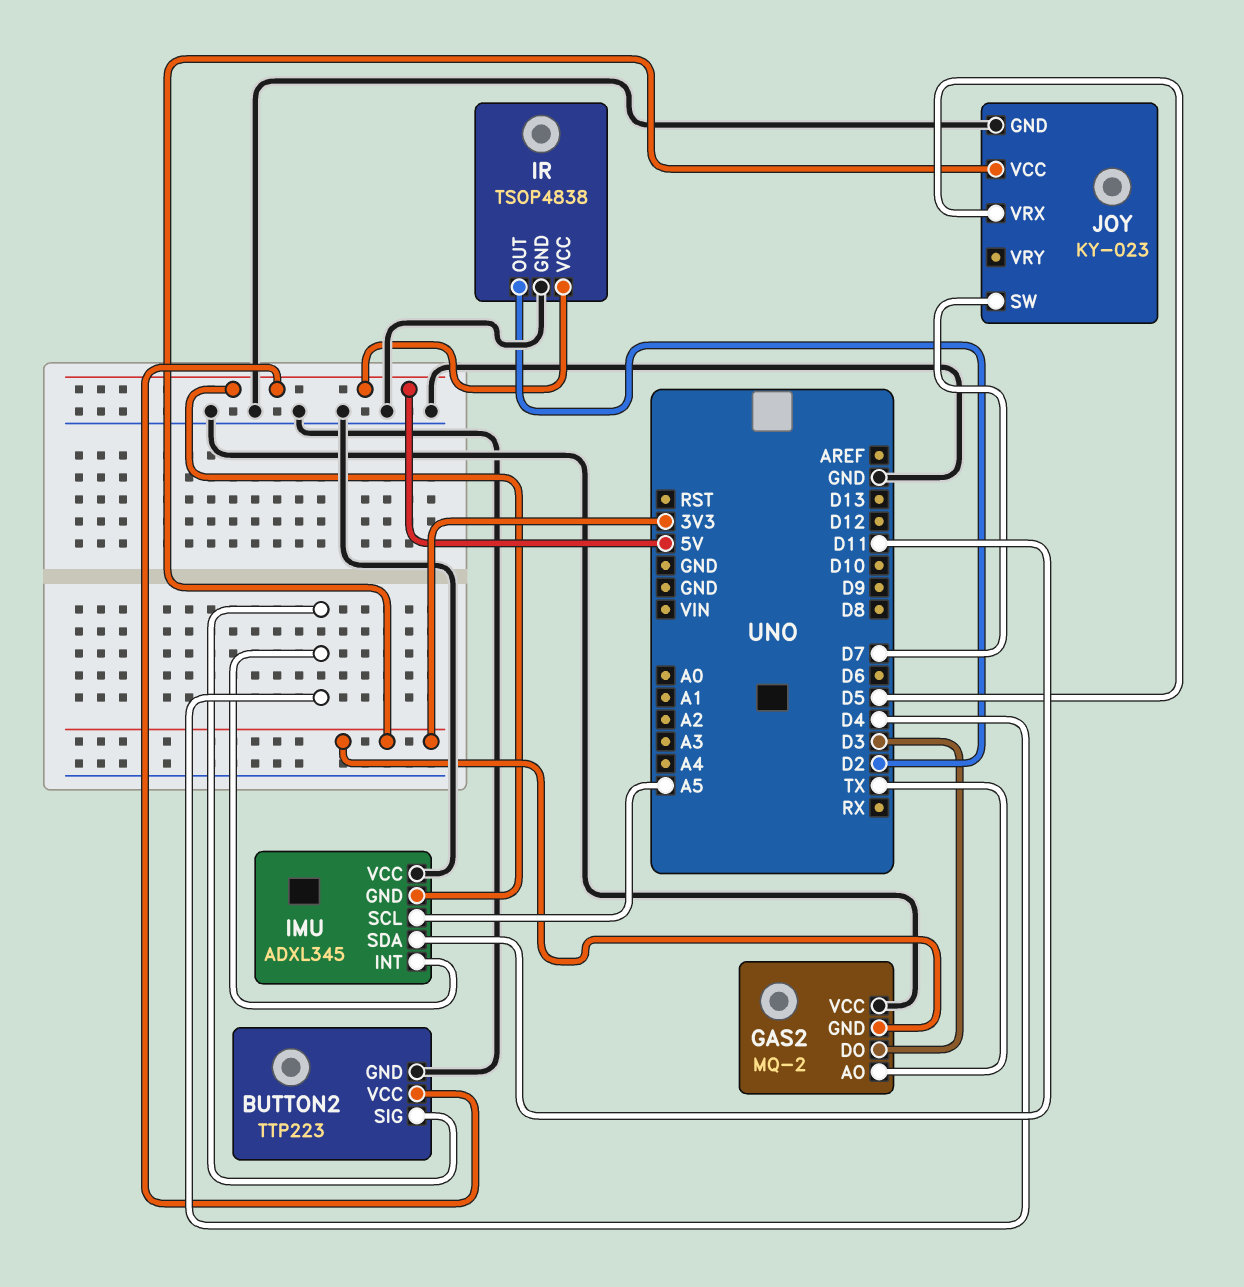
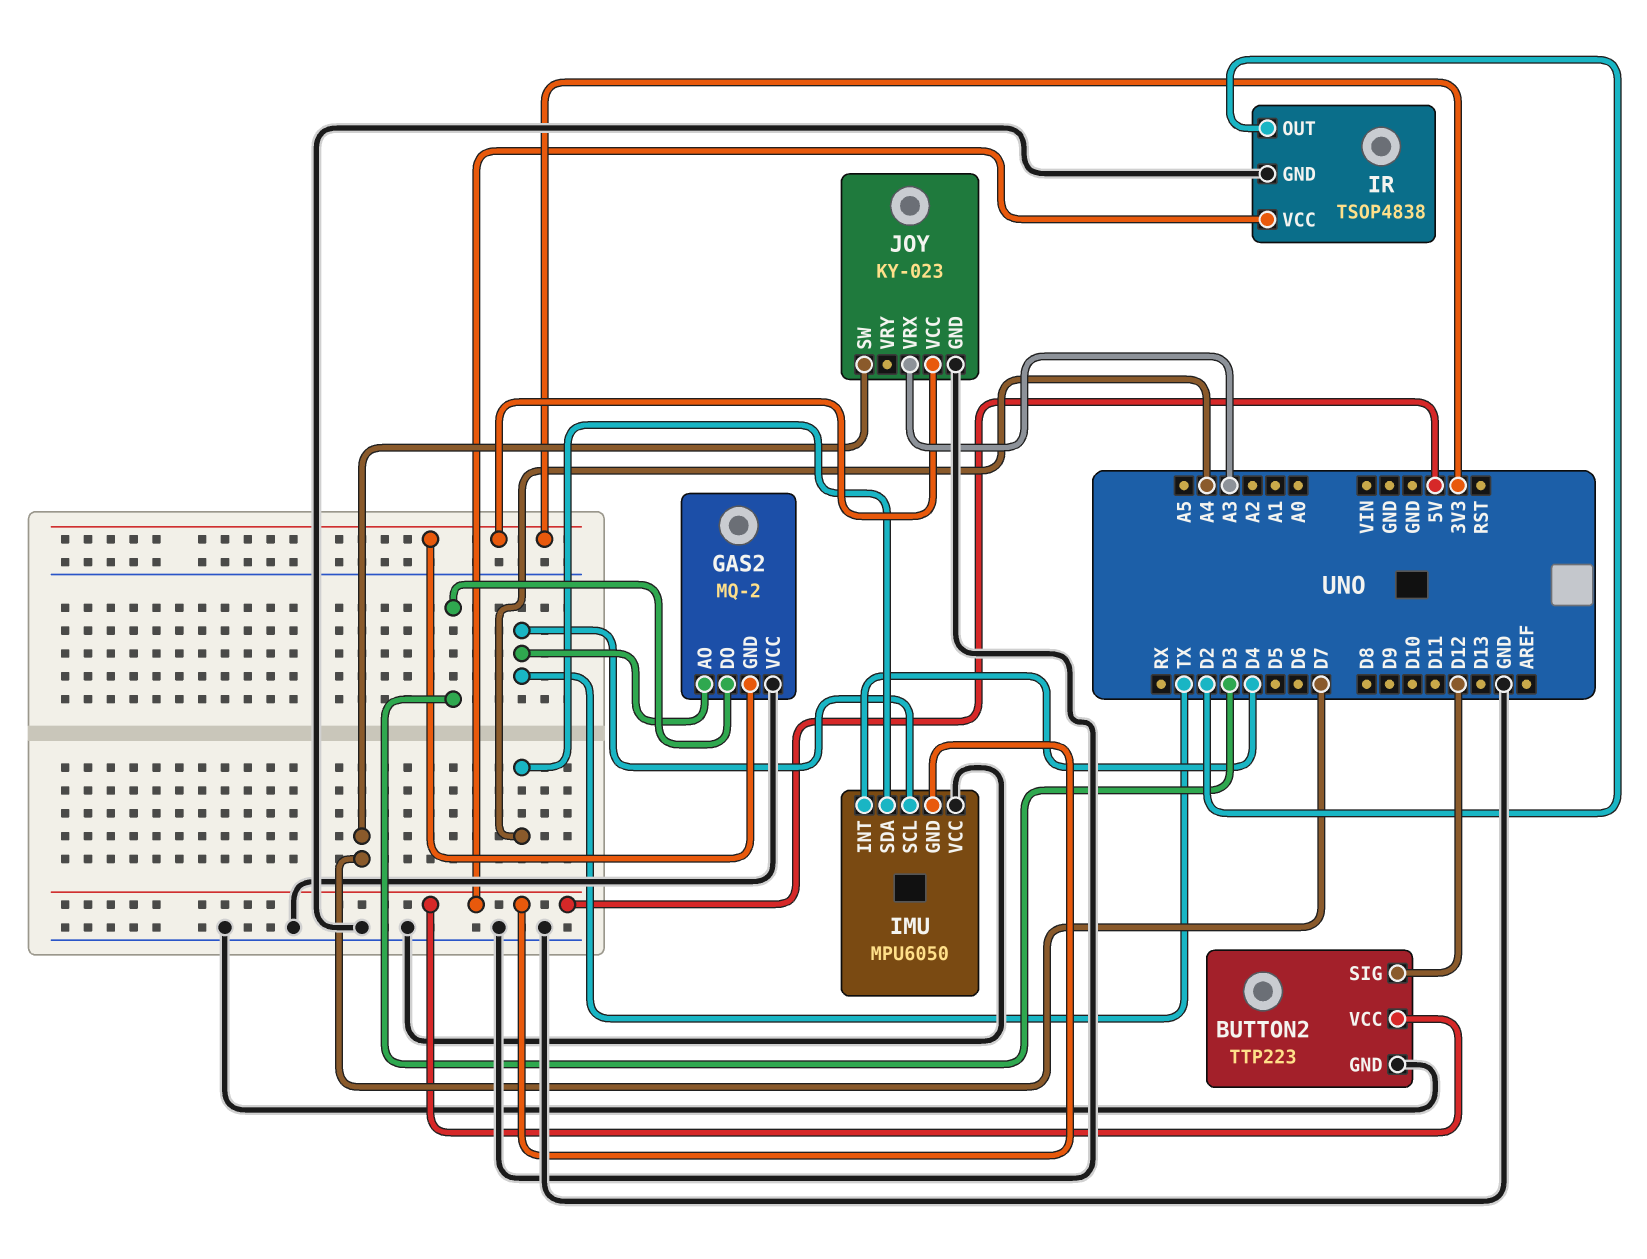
BUTTON2 pin SIG: D4 -> D12
IMU: ADXL345 -> MPU6050
IMU pin SCL: A5 -> TX
IMU pin SDA: D11 -> A4
JOY pin VRX: D5 -> A3

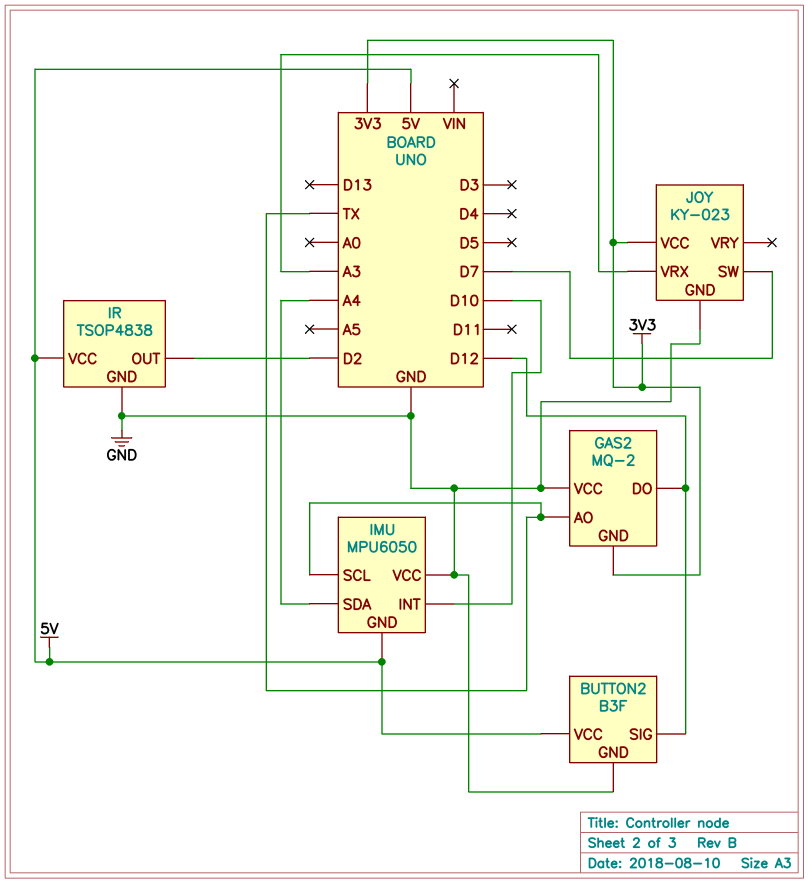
BUTTON2: TTP223 -> B3F
GAS2 pin DO: D3 -> D12
IMU pin INT: D4 -> D10

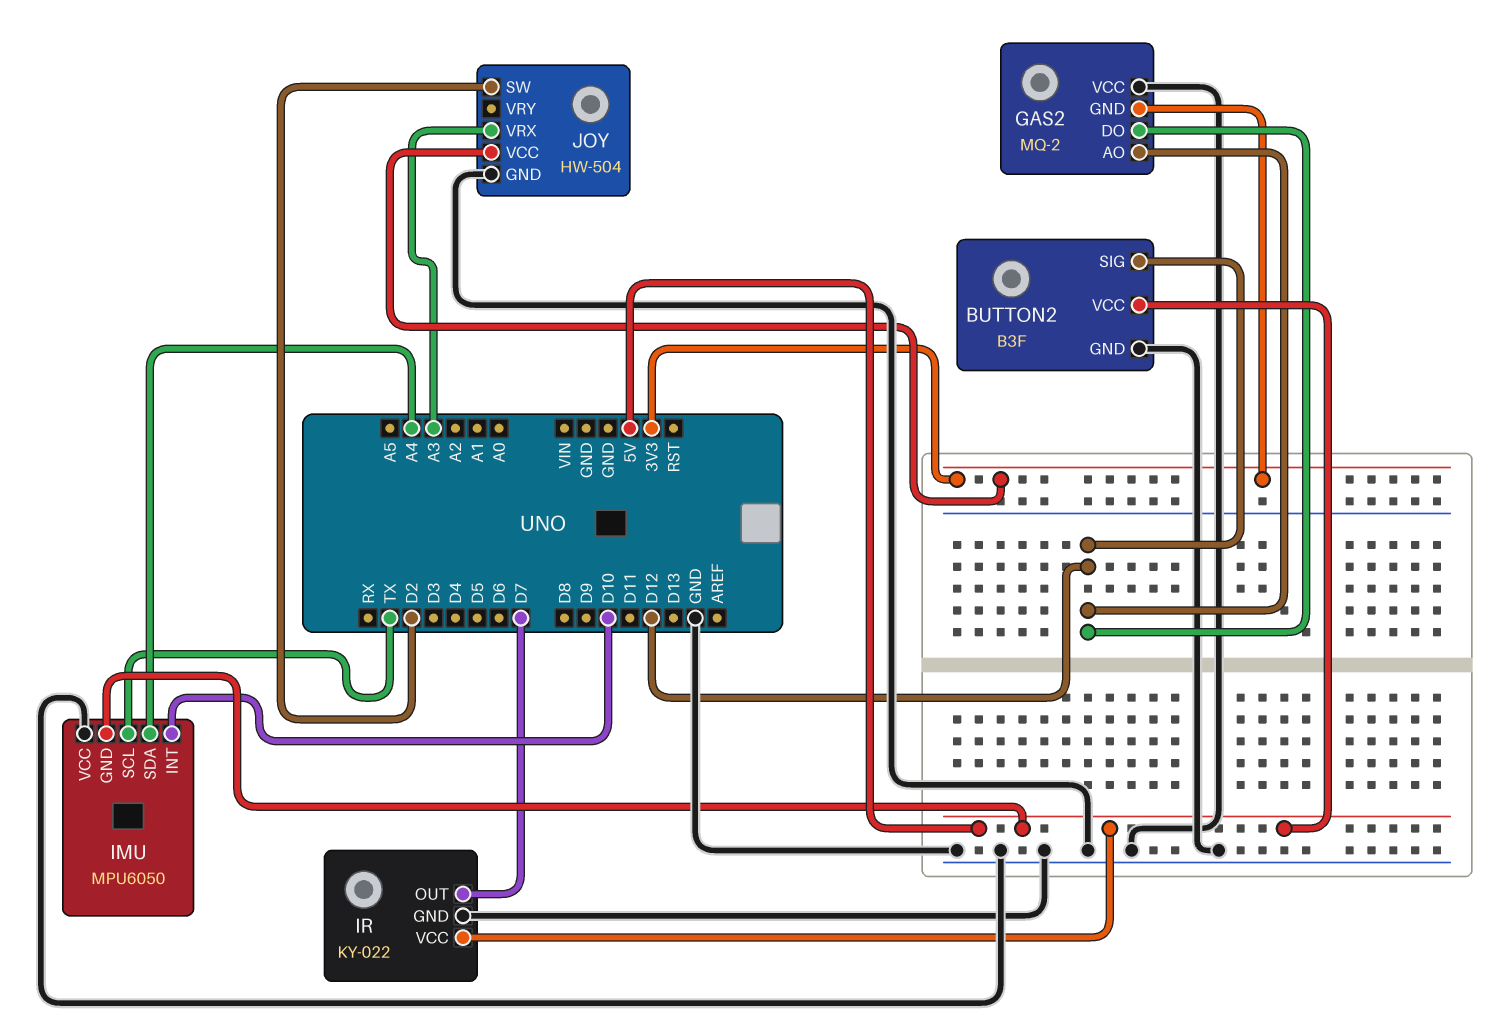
GAS2 pin AO: TX -> D12
IR: TSOP4838 -> KY-022
IR pin OUT: D2 -> D7
JOY: KY-023 -> HW-504
JOY pin SW: D7 -> D2

